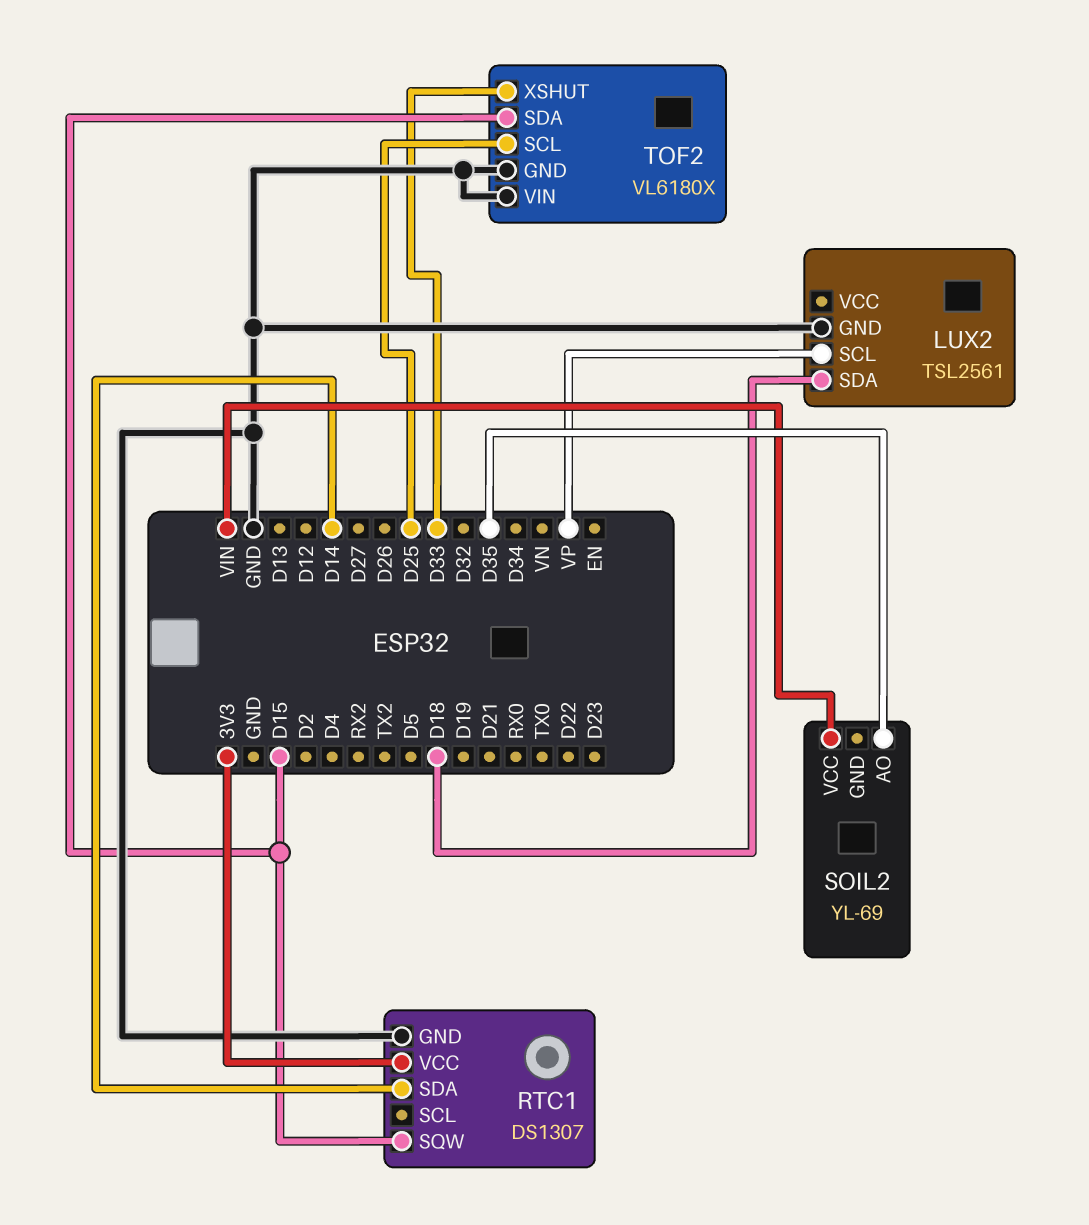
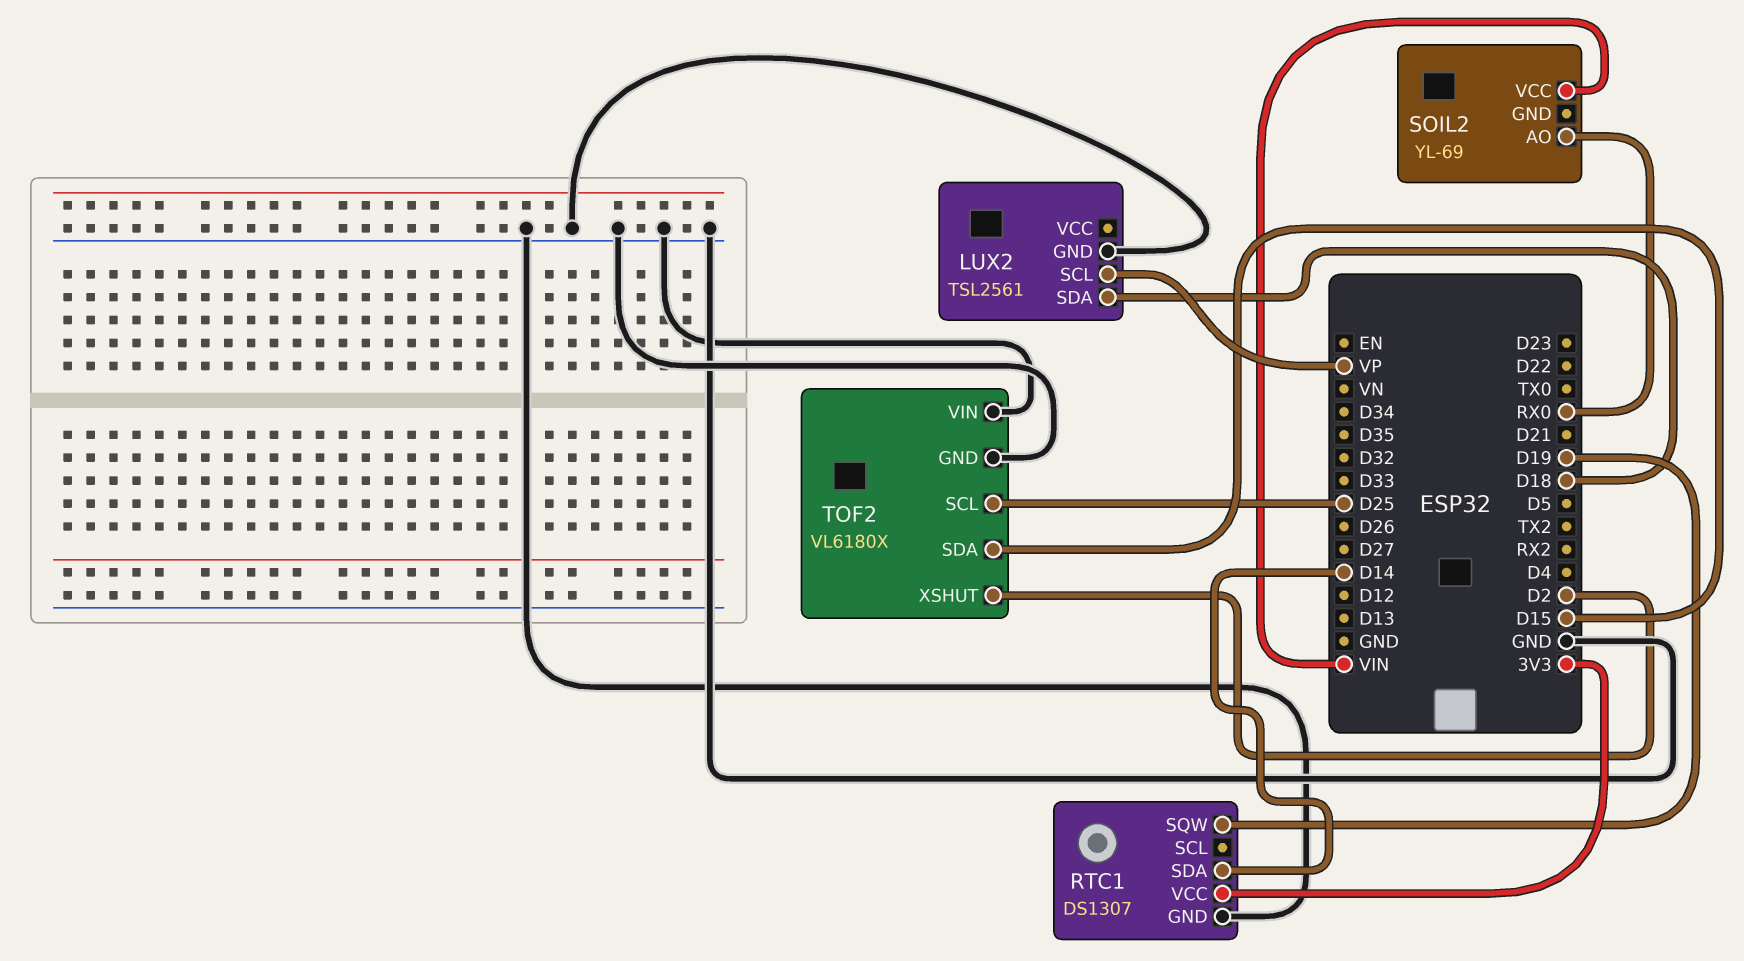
RTC1 pin SQW: D15 -> D19
SOIL2 pin AO: D35 -> RX0
TOF2 pin XSHUT: D33 -> D2

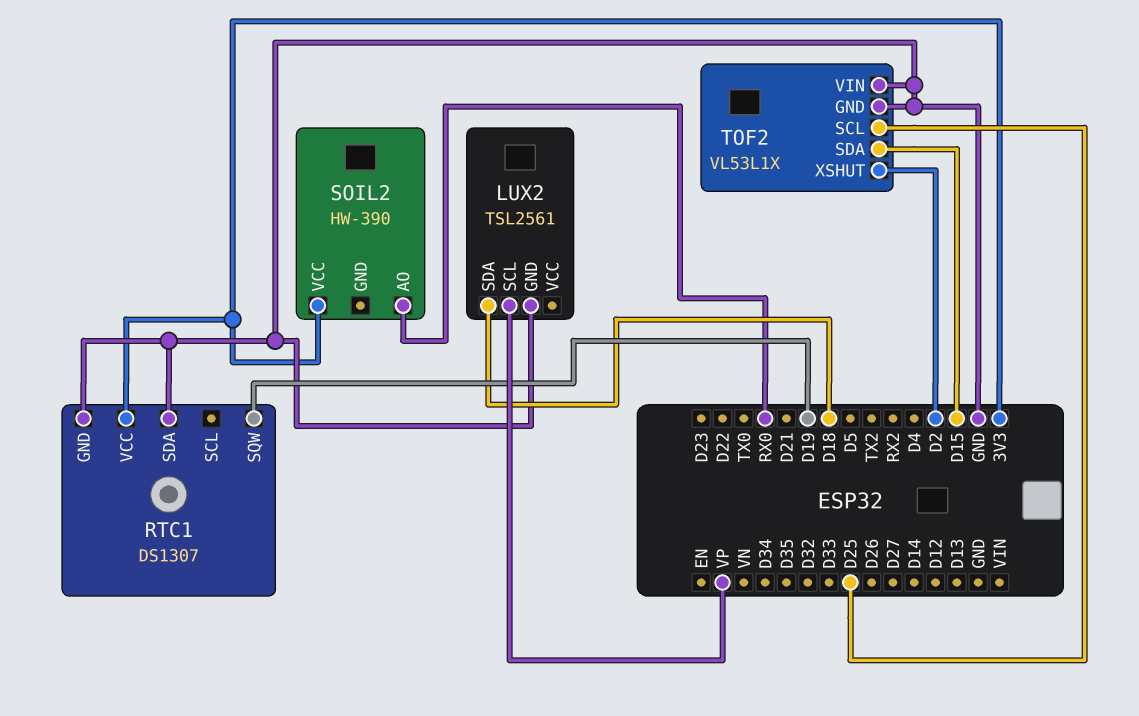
RTC1 pin SDA: D14 -> GND
SOIL2: YL-69 -> HW-390
SOIL2 pin VCC: VIN -> 3V3
TOF2: VL6180X -> VL53L1X

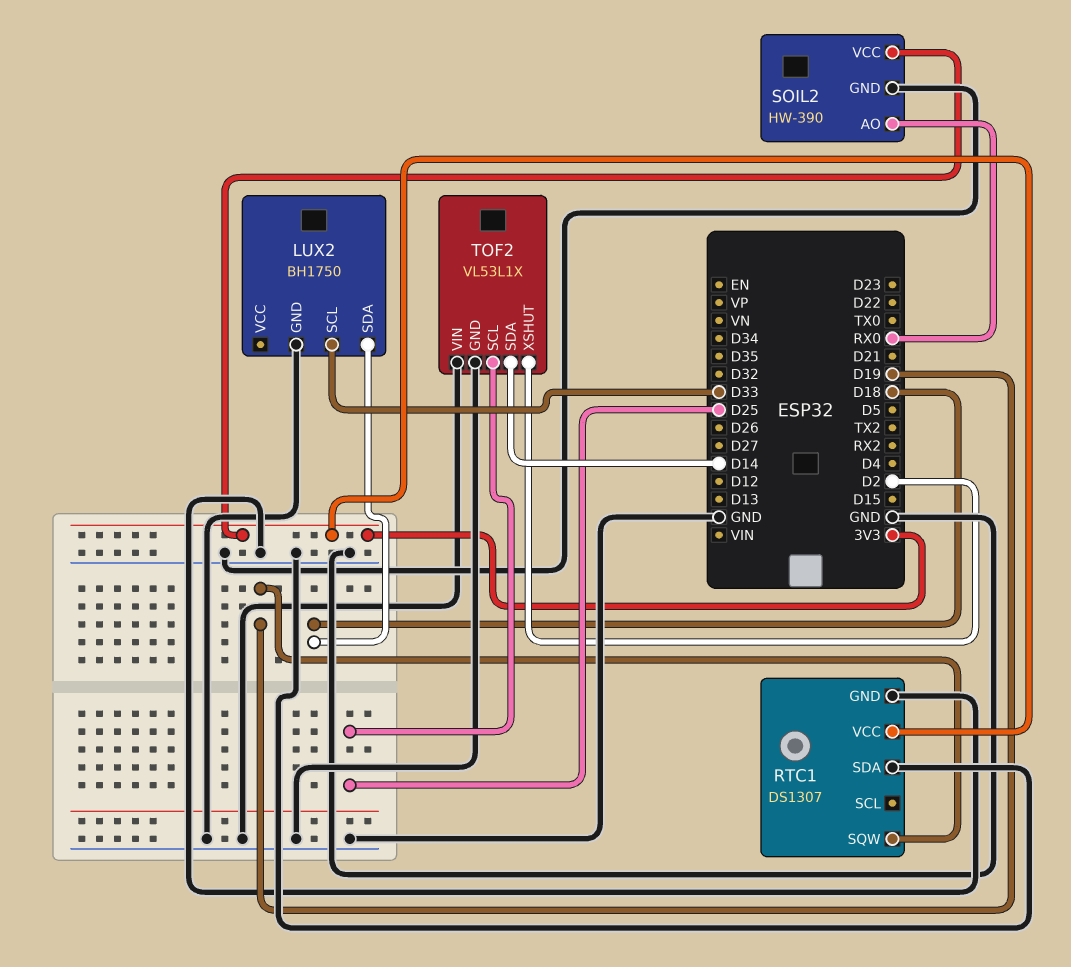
LUX2: TSL2561 -> BH1750
LUX2 pin SCL: VP -> D33
SOIL2 pin GND: none -> GND
TOF2 pin SDA: D15 -> D14

